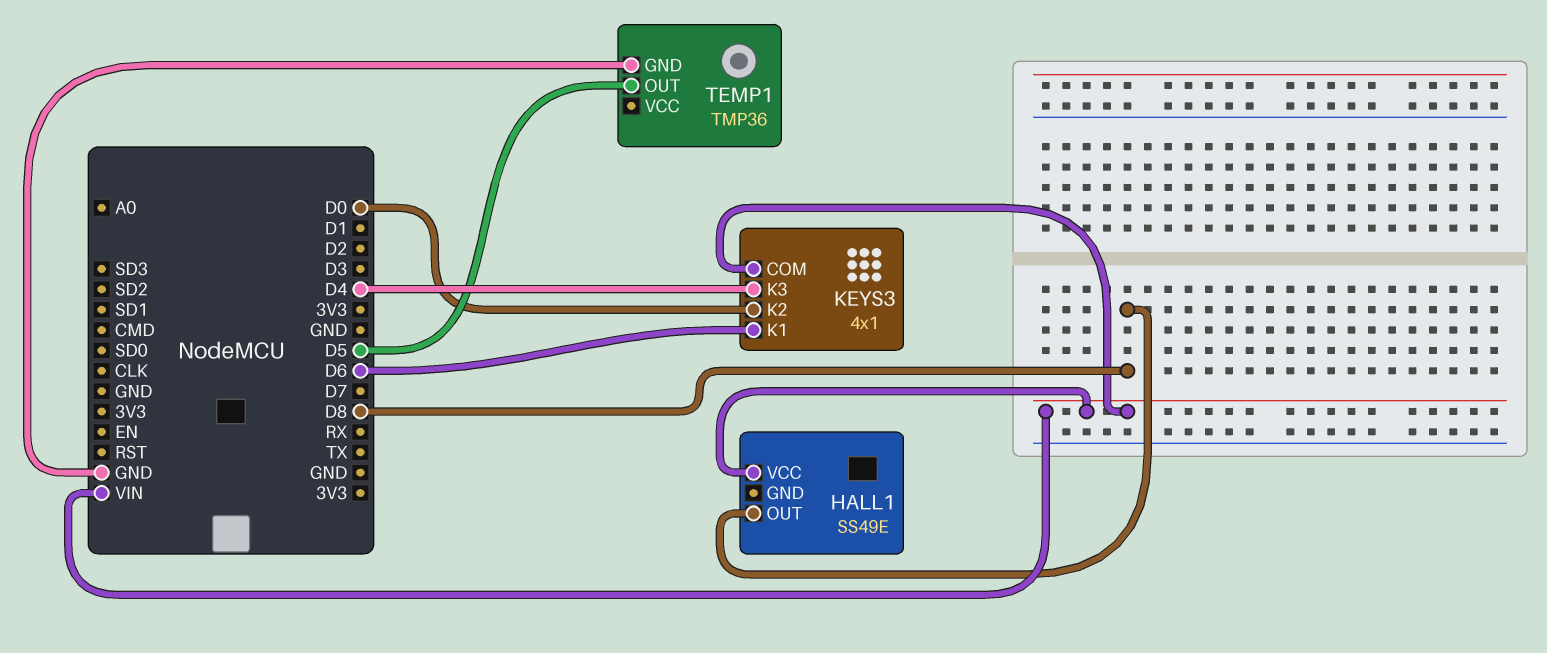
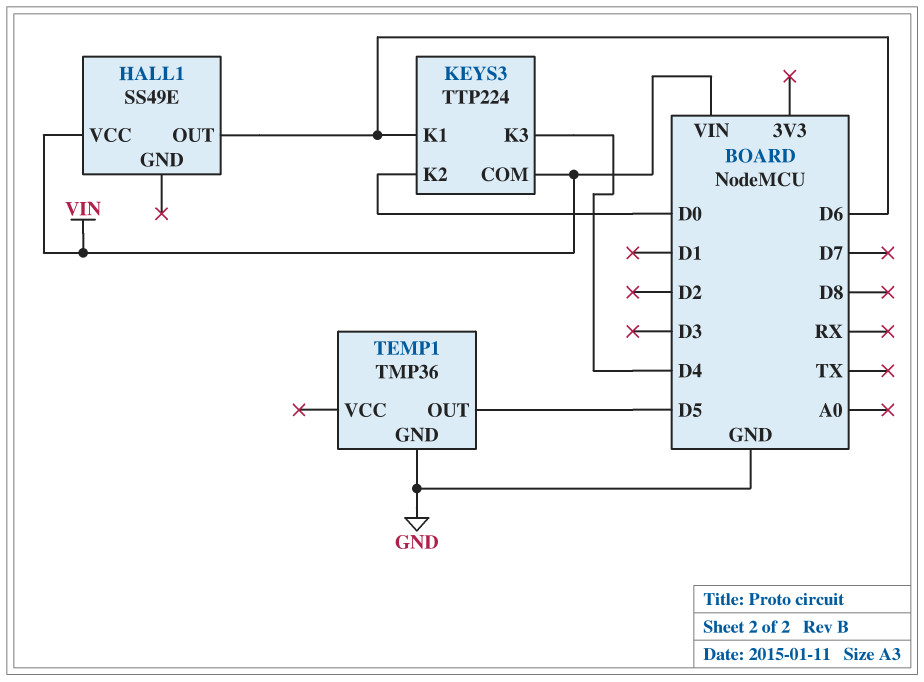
HALL1 pin OUT: D8 -> D6
KEYS3: 4x1 -> TTP224

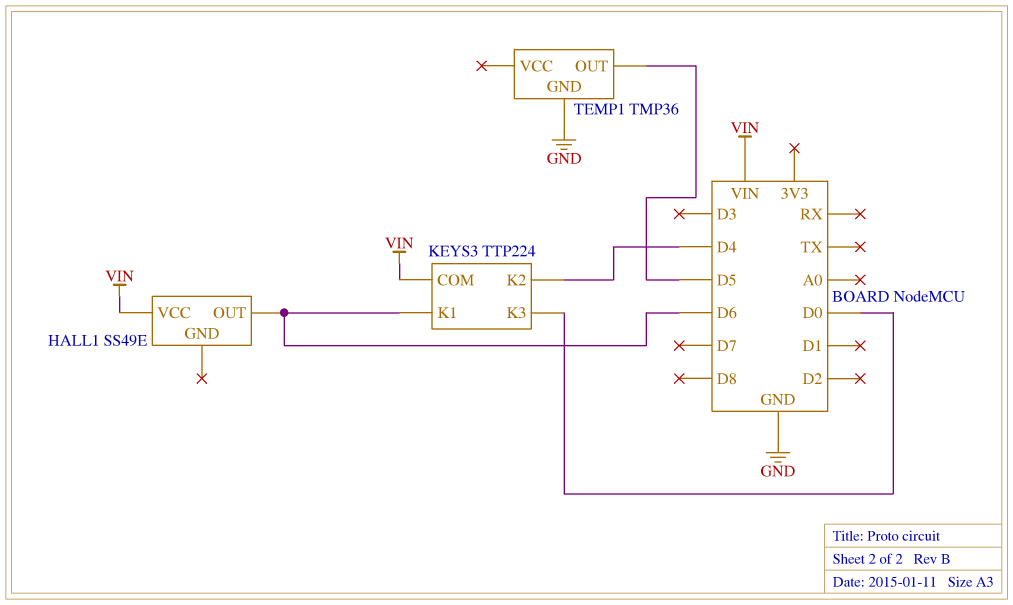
KEYS3 pin K2: D0 -> D4
KEYS3 pin K3: D4 -> D0

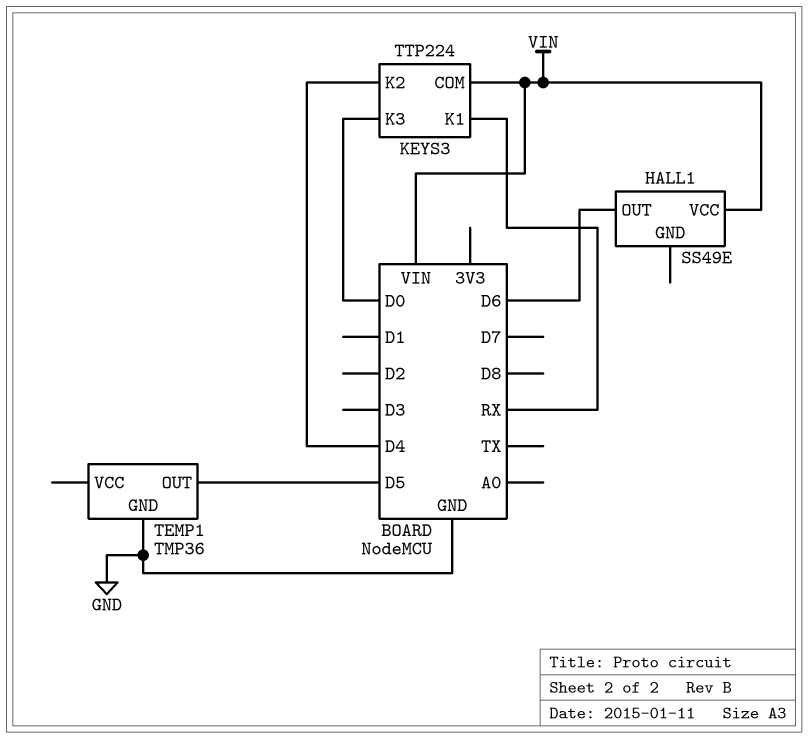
KEYS3 pin K1: D6 -> RX

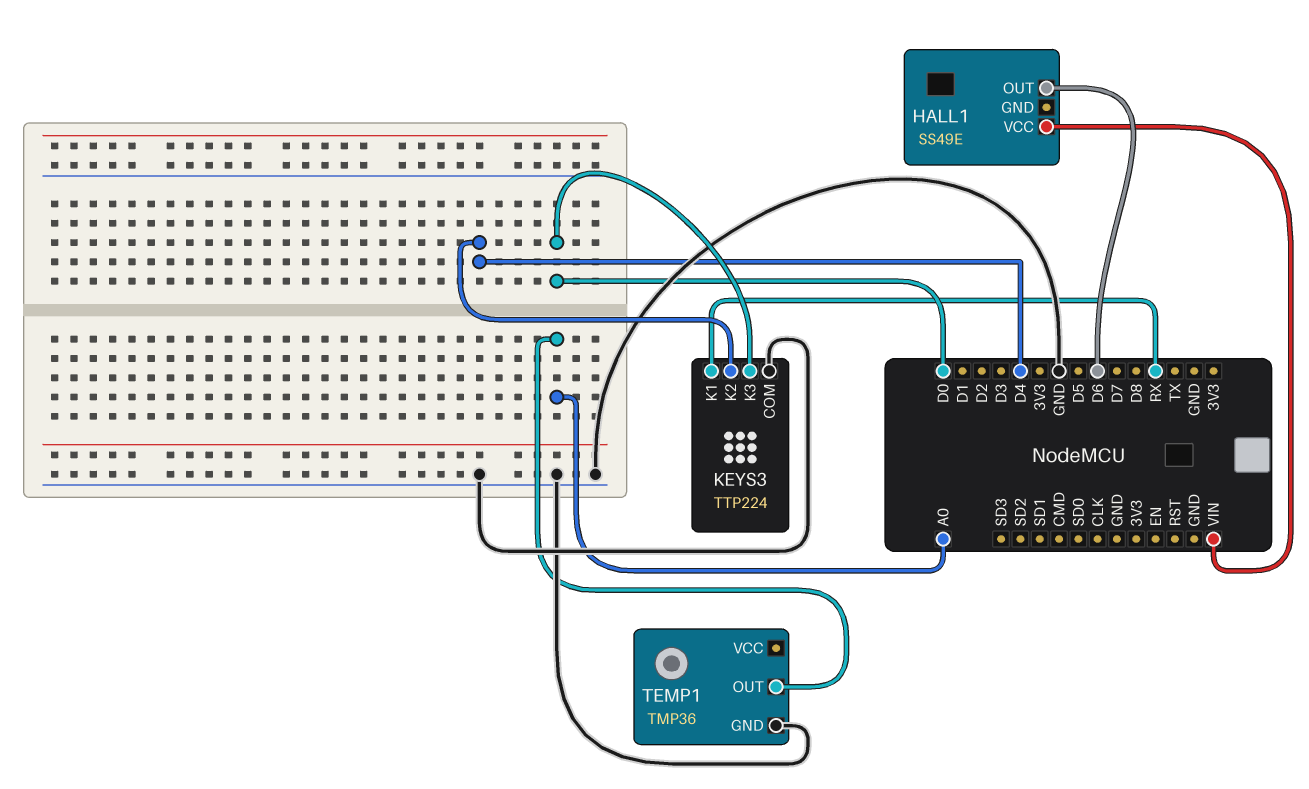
KEYS3 pin COM: VIN -> GND
TEMP1 pin OUT: D5 -> A0

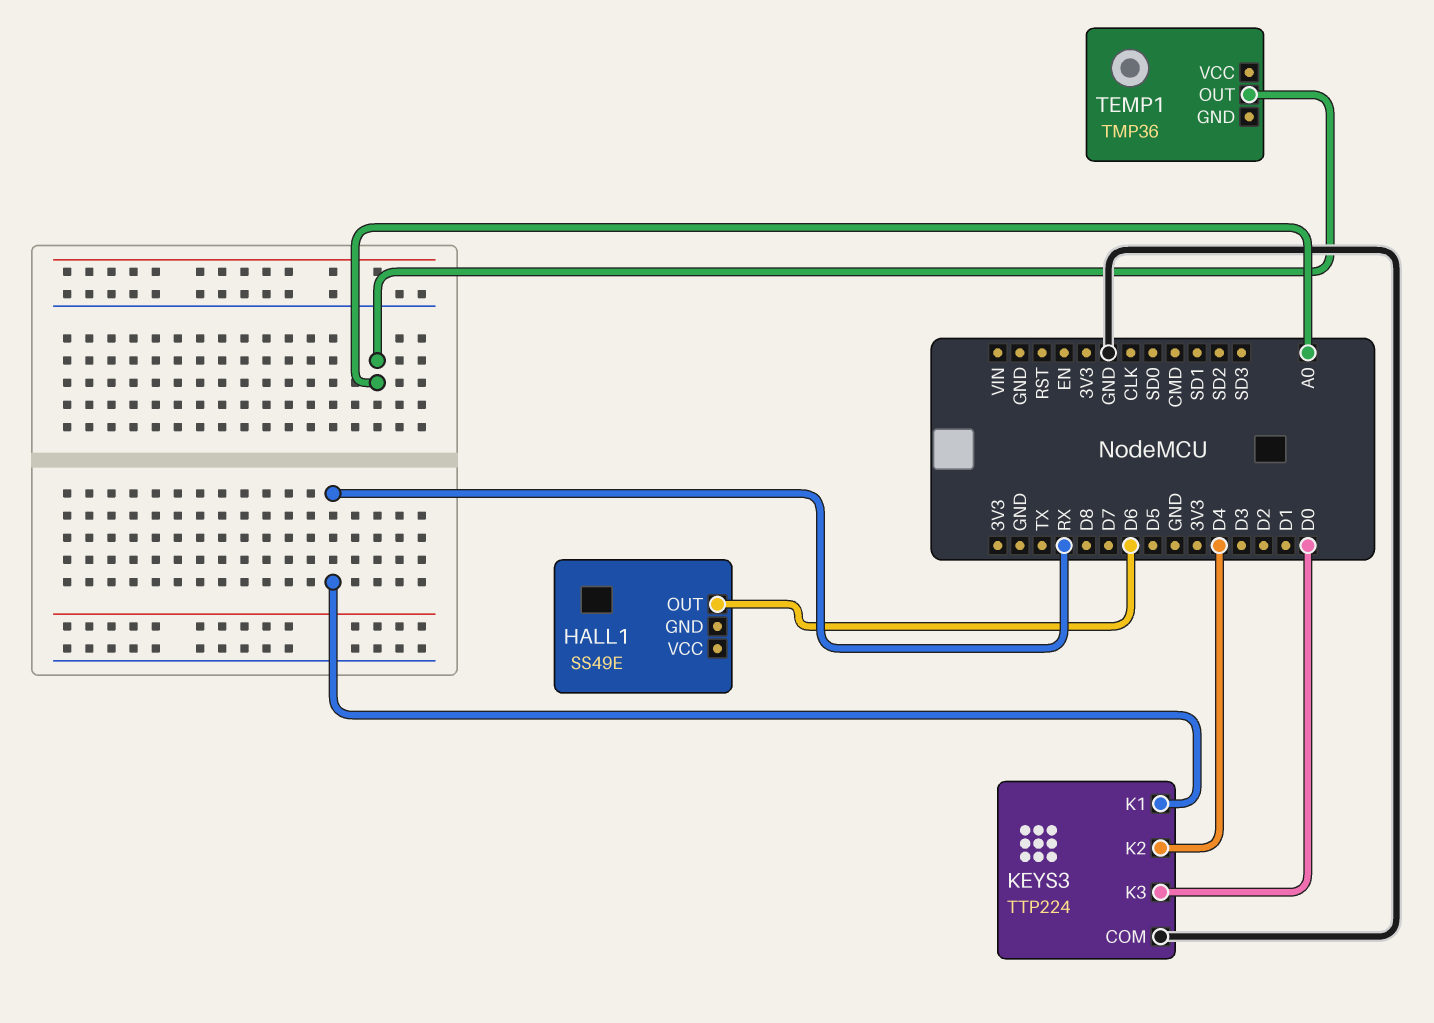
HALL1 pin VCC: VIN -> none
TEMP1 pin GND: GND -> none

